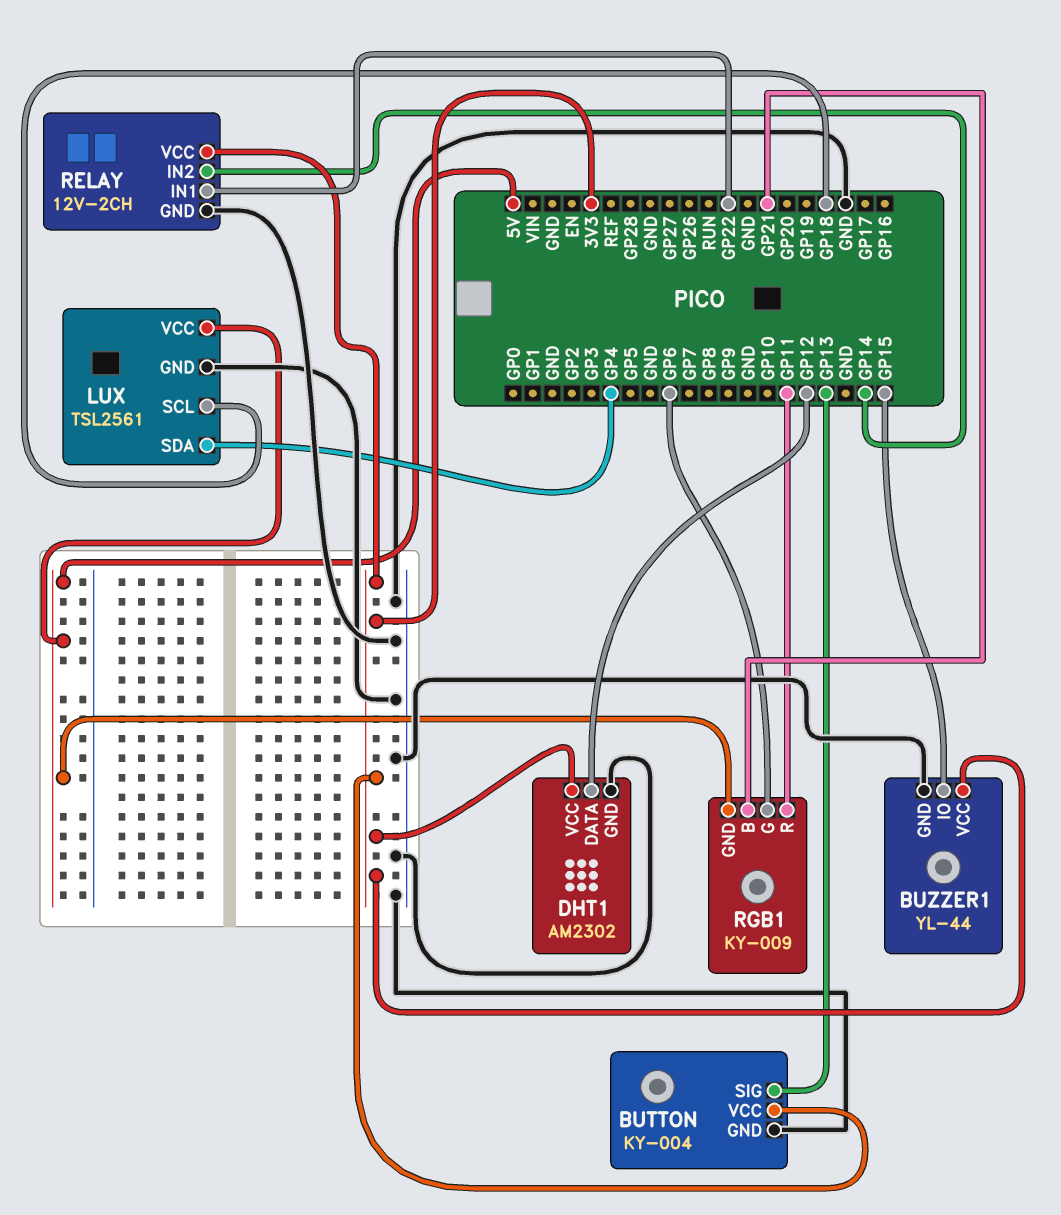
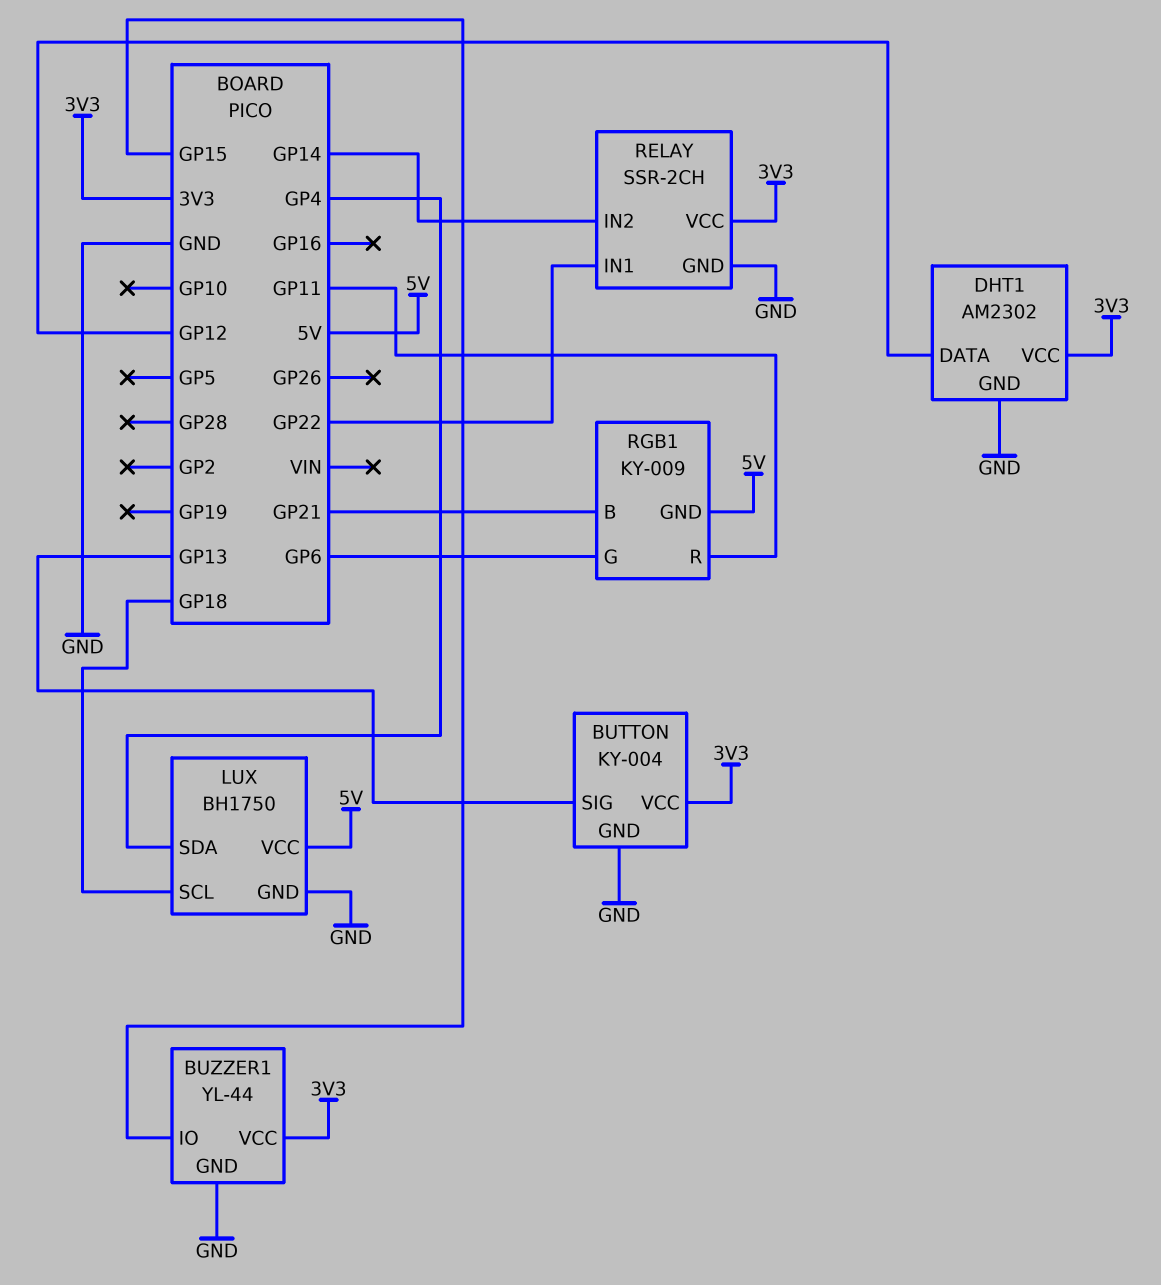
LUX: TSL2561 -> BH1750
RELAY: 12V-2CH -> SSR-2CH

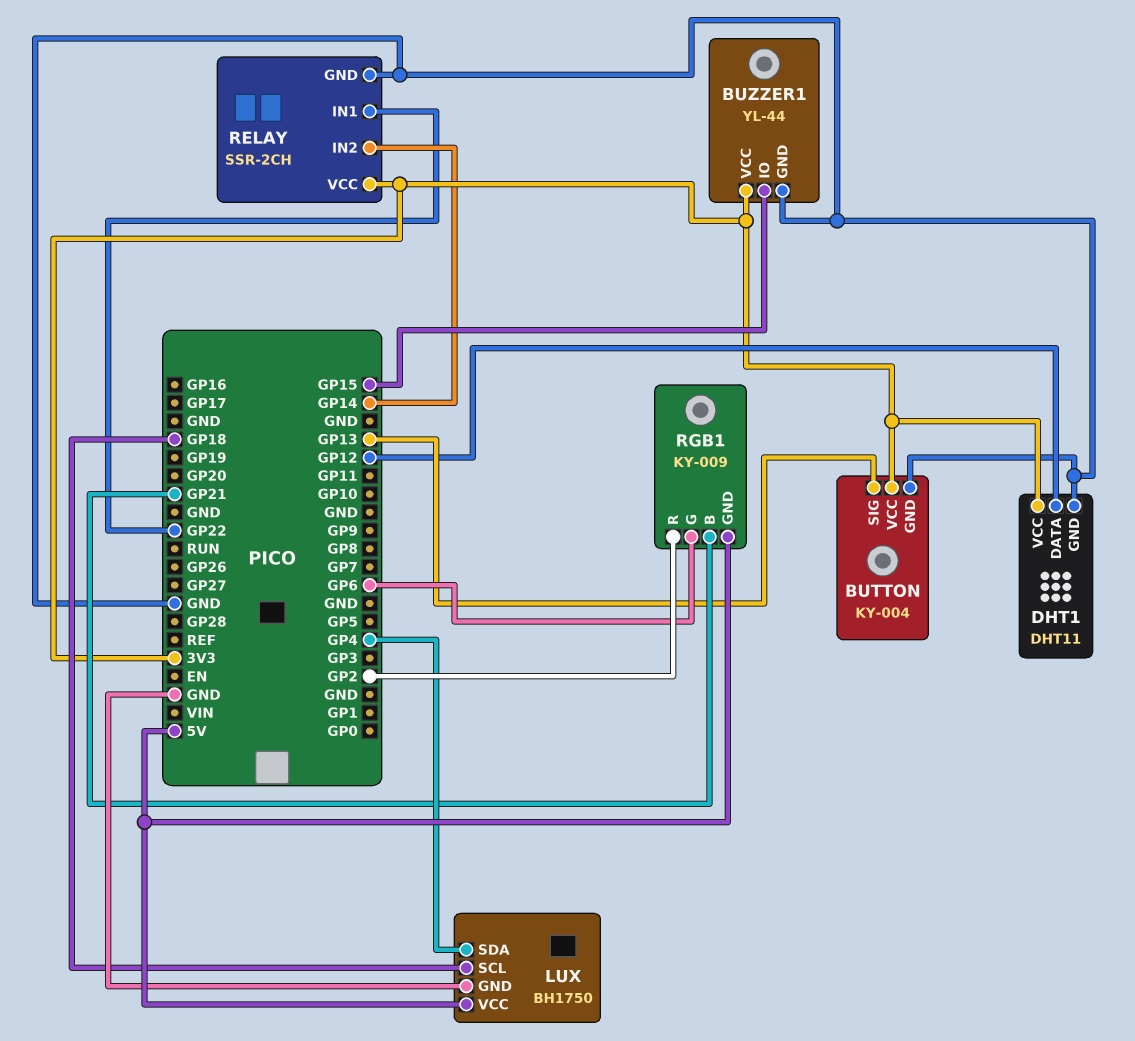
DHT1: AM2302 -> DHT11
RGB1 pin R: GP11 -> GP2

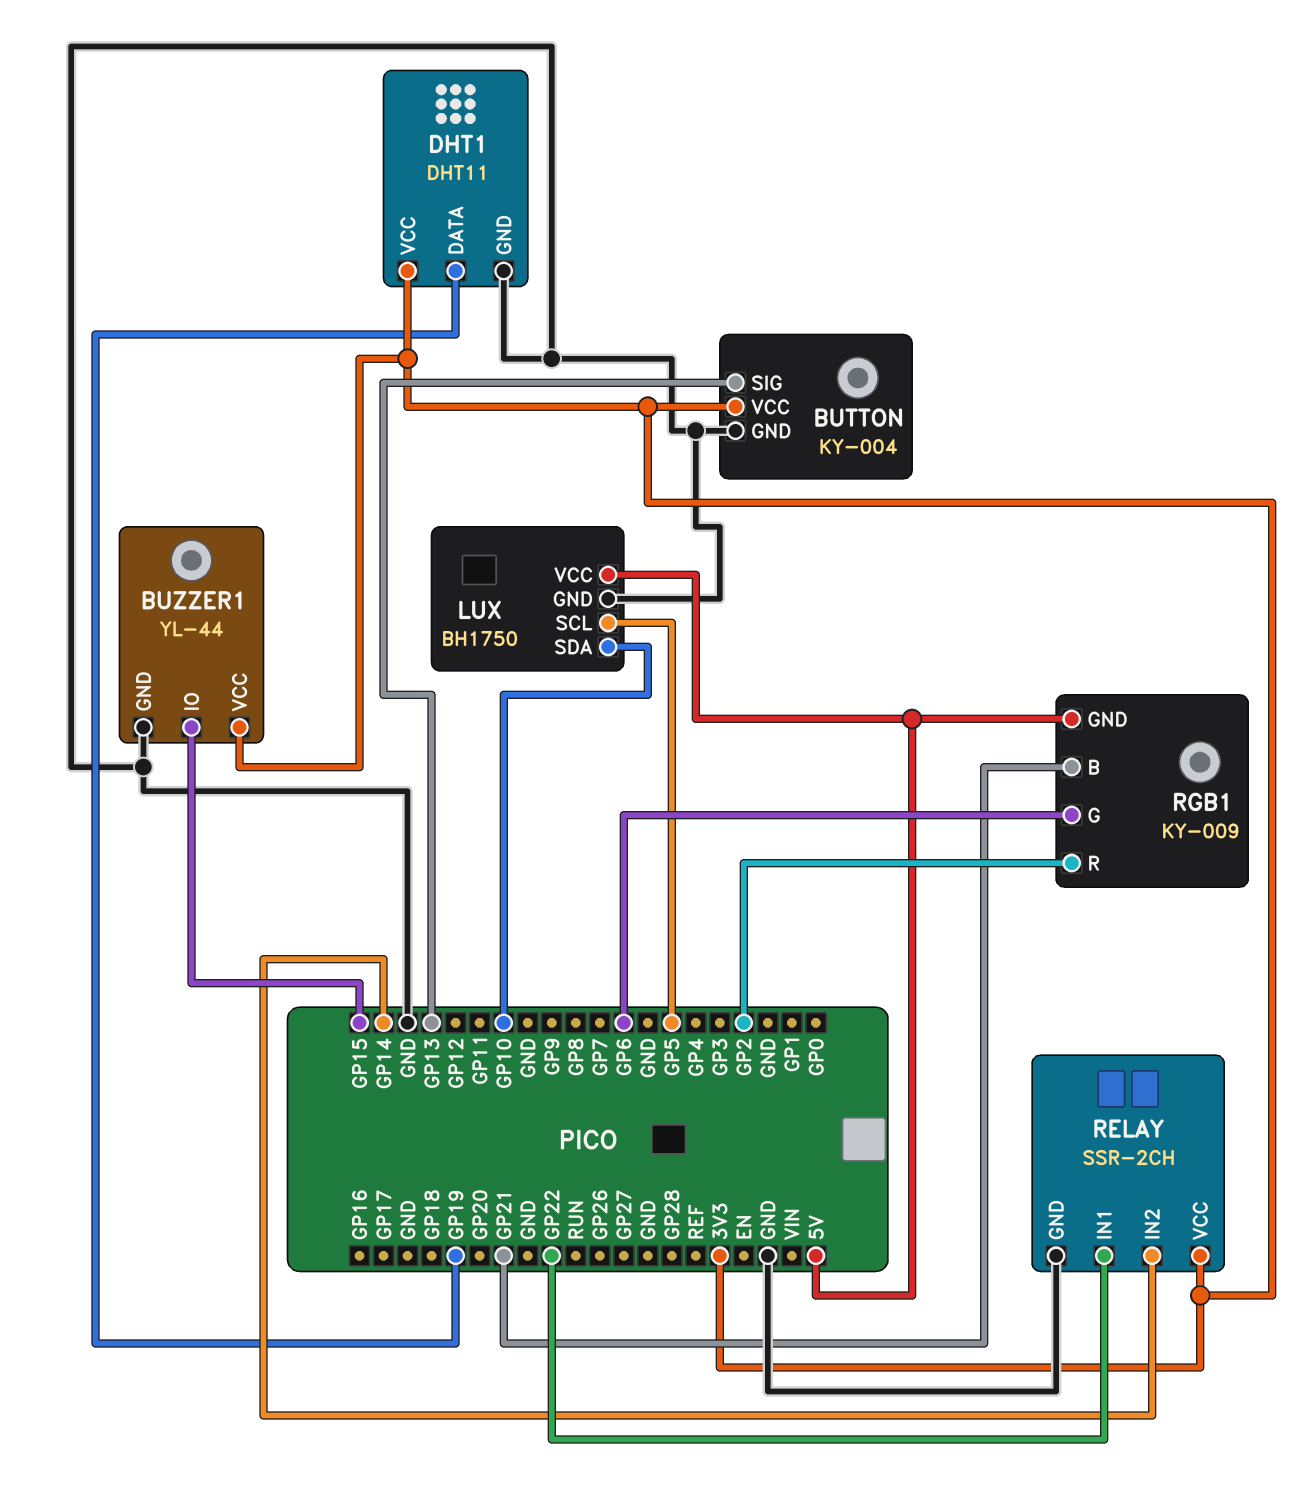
DHT1 pin DATA: GP12 -> GP19
LUX pin SCL: GP18 -> GP5
LUX pin SDA: GP4 -> GP10

